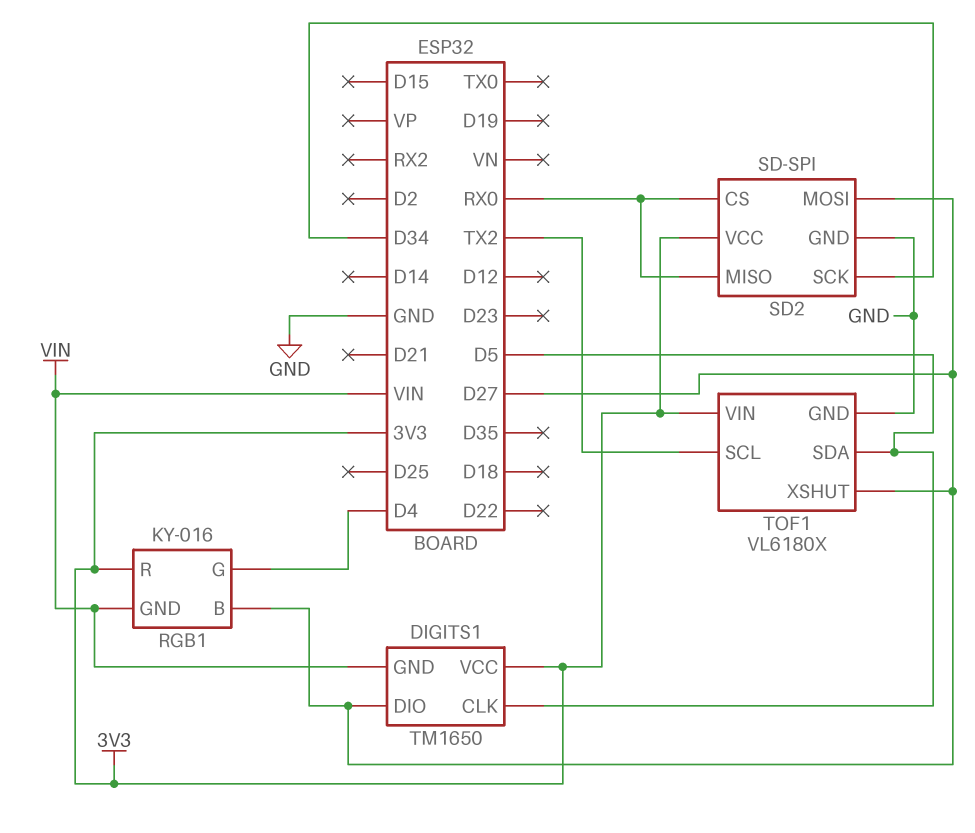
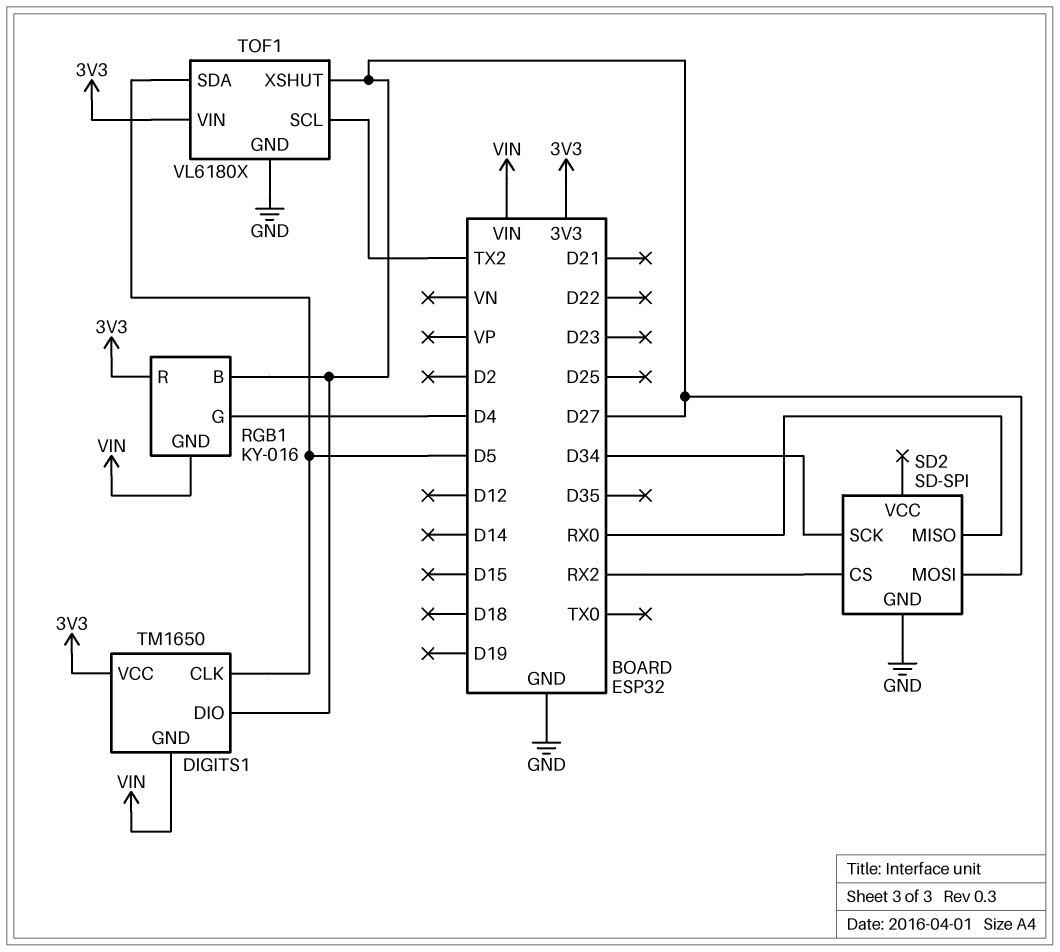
SD2 pin CS: RX0 -> RX2
SD2 pin VCC: 3V3 -> none

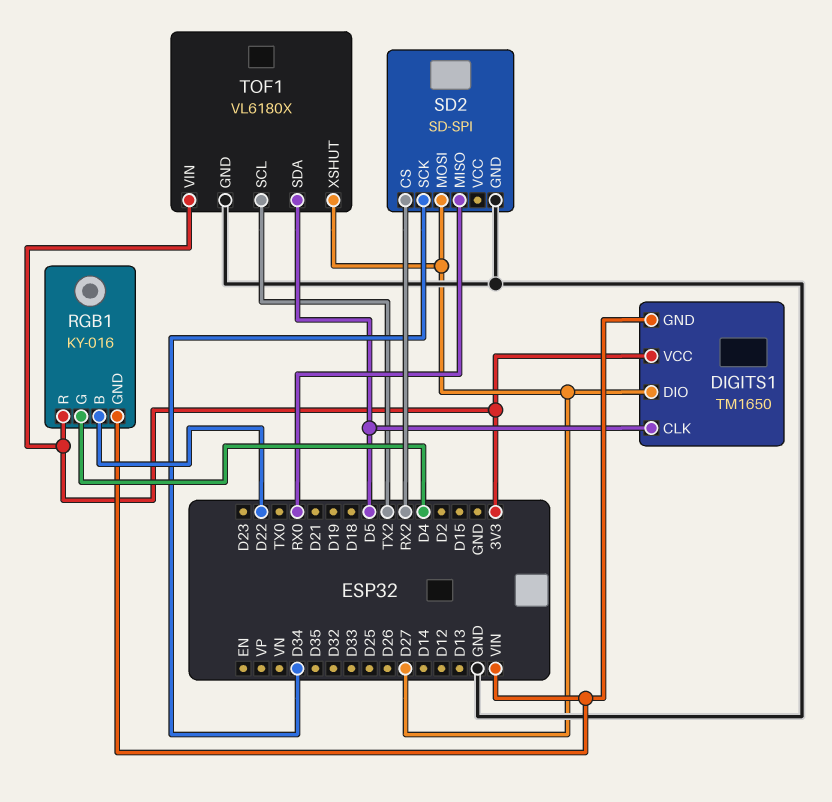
RGB1 pin B: D27 -> D22

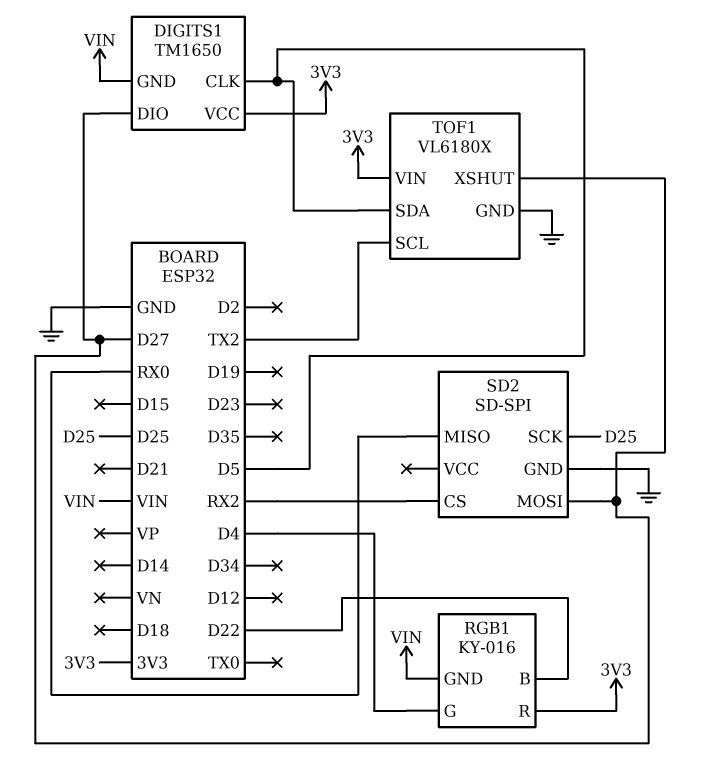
SD2 pin SCK: D34 -> D25

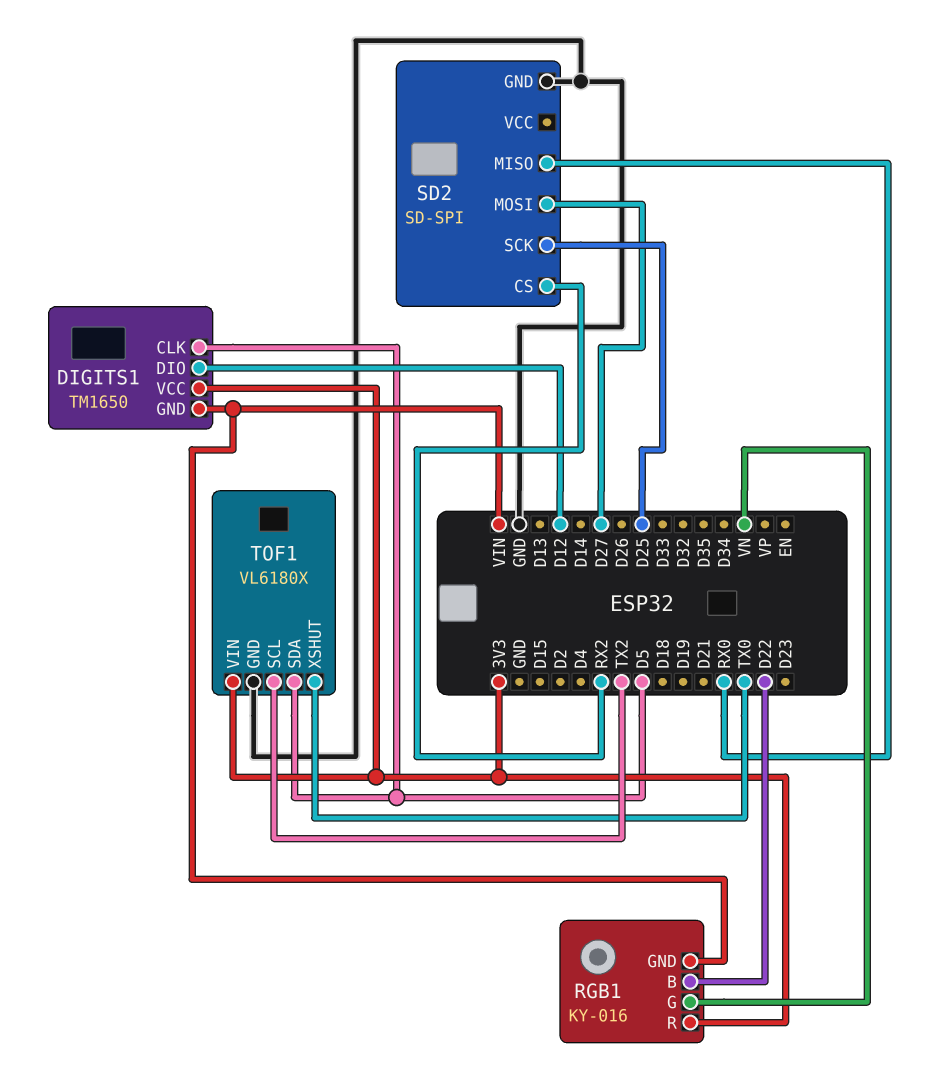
DIGITS1 pin DIO: D27 -> D12
RGB1 pin G: D4 -> VN
TOF1 pin XSHUT: D27 -> TX0

